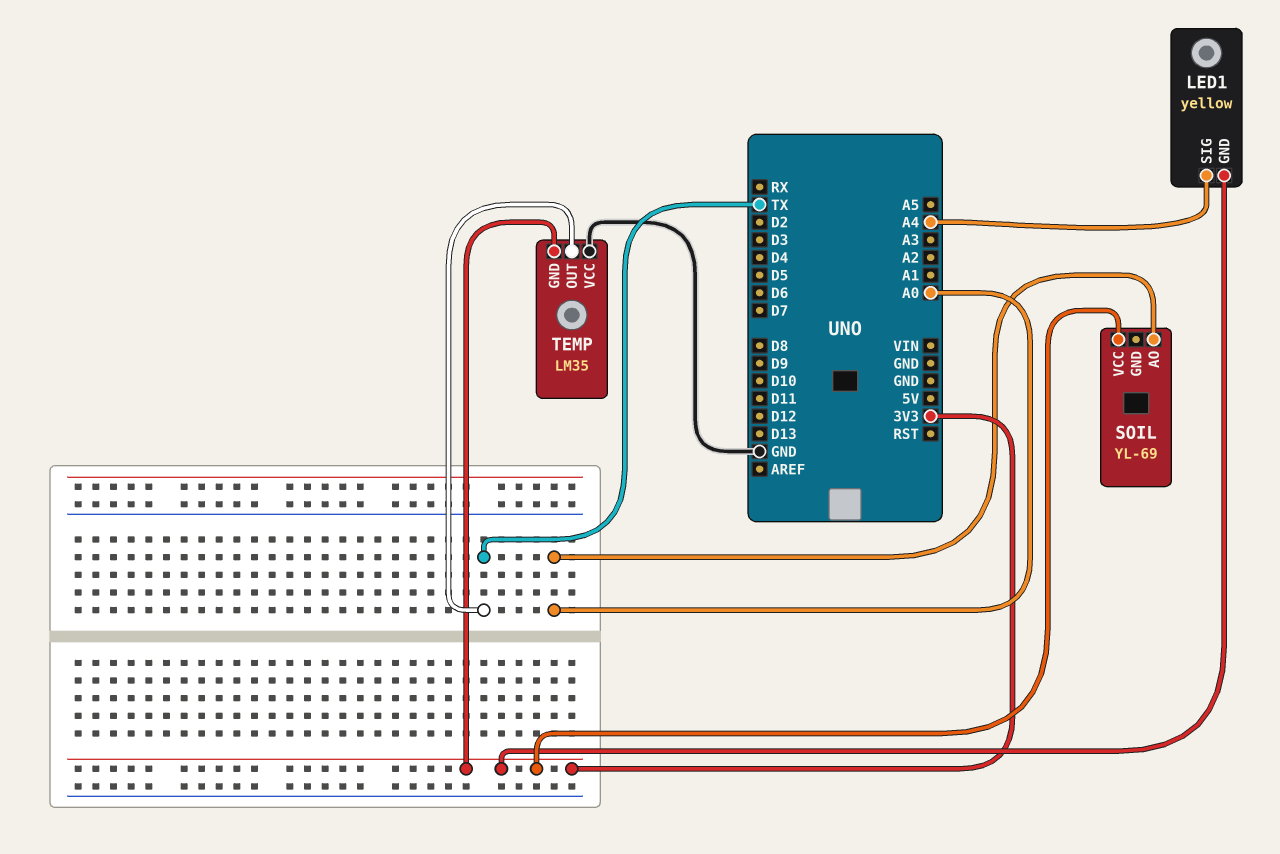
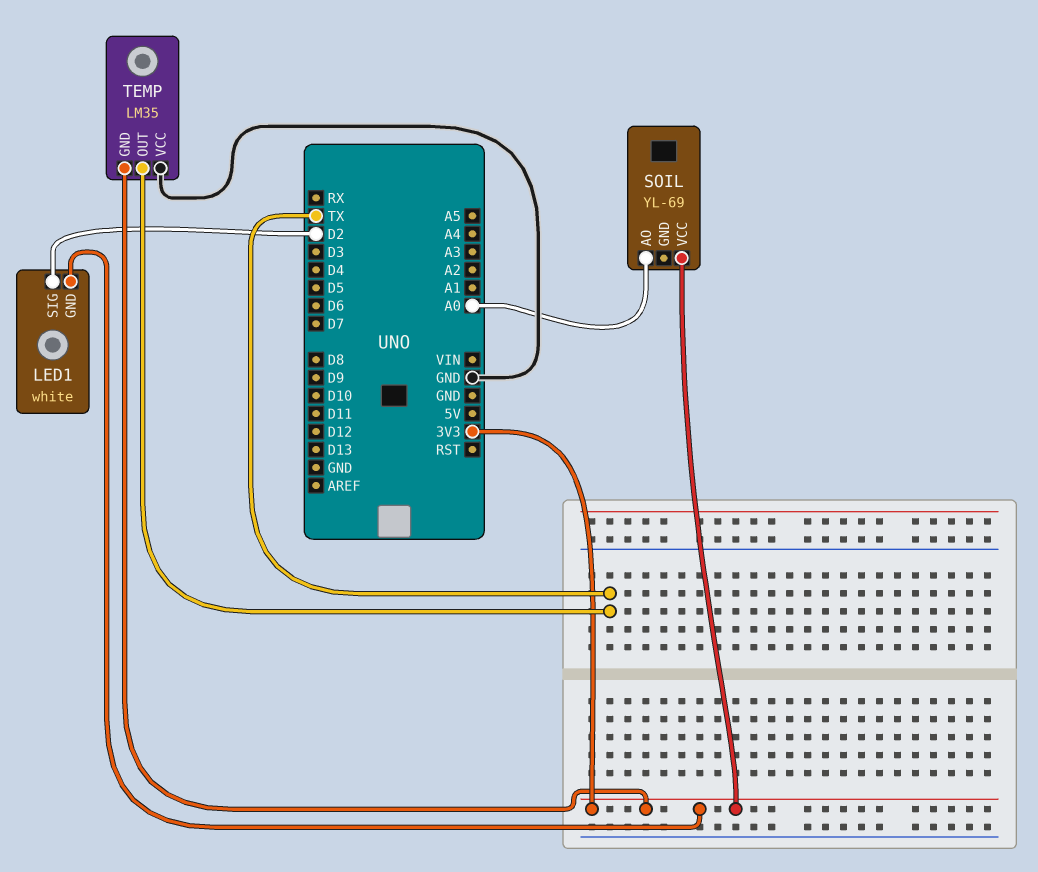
LED1: yellow -> white
LED1 pin SIG: A4 -> D2

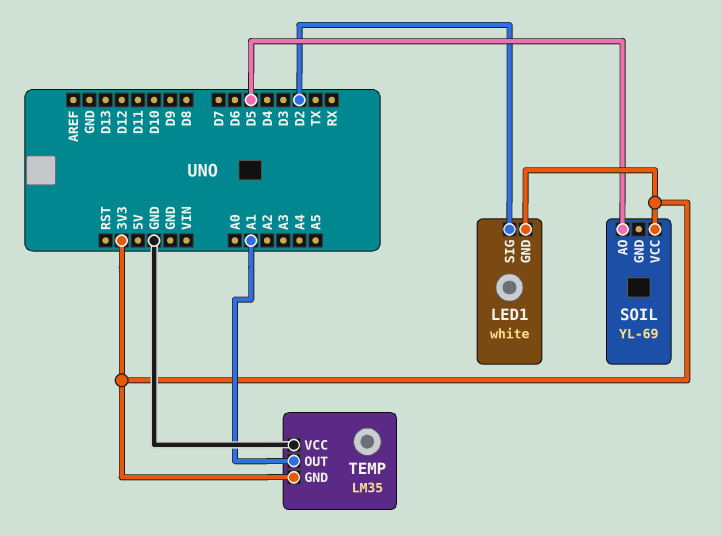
SOIL pin AO: A0 -> D5
TEMP pin OUT: TX -> A1

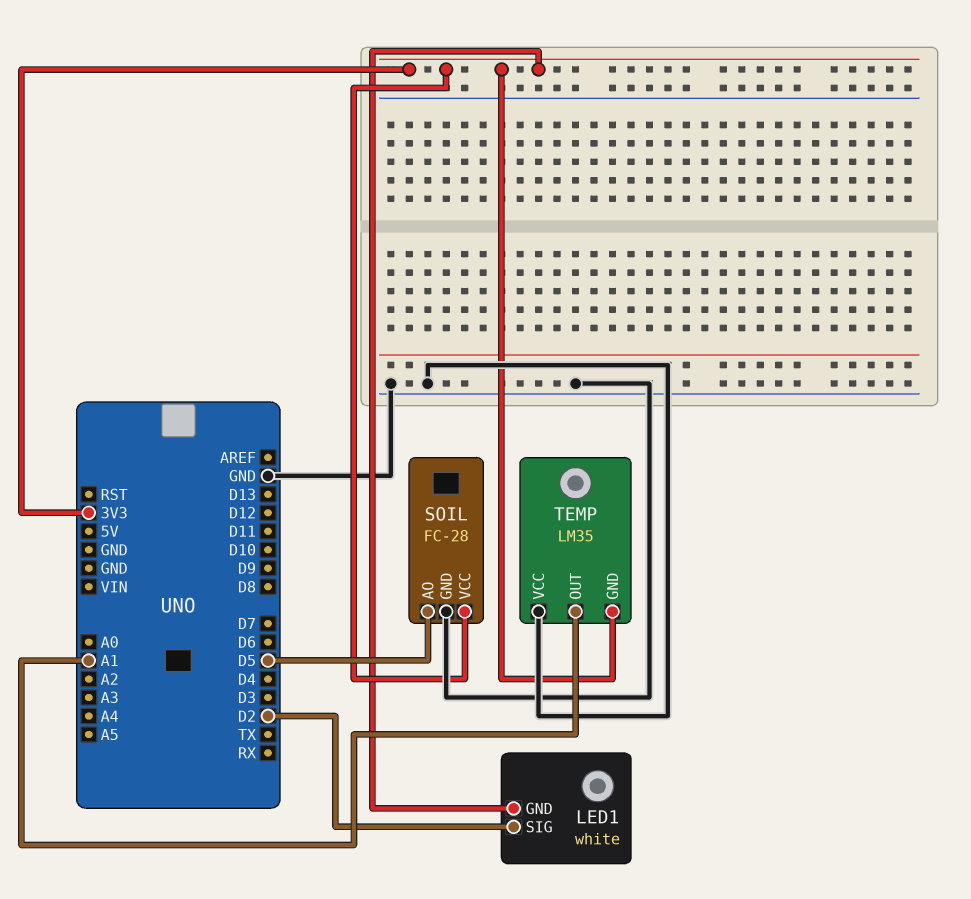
SOIL: YL-69 -> FC-28
SOIL pin GND: none -> GND

